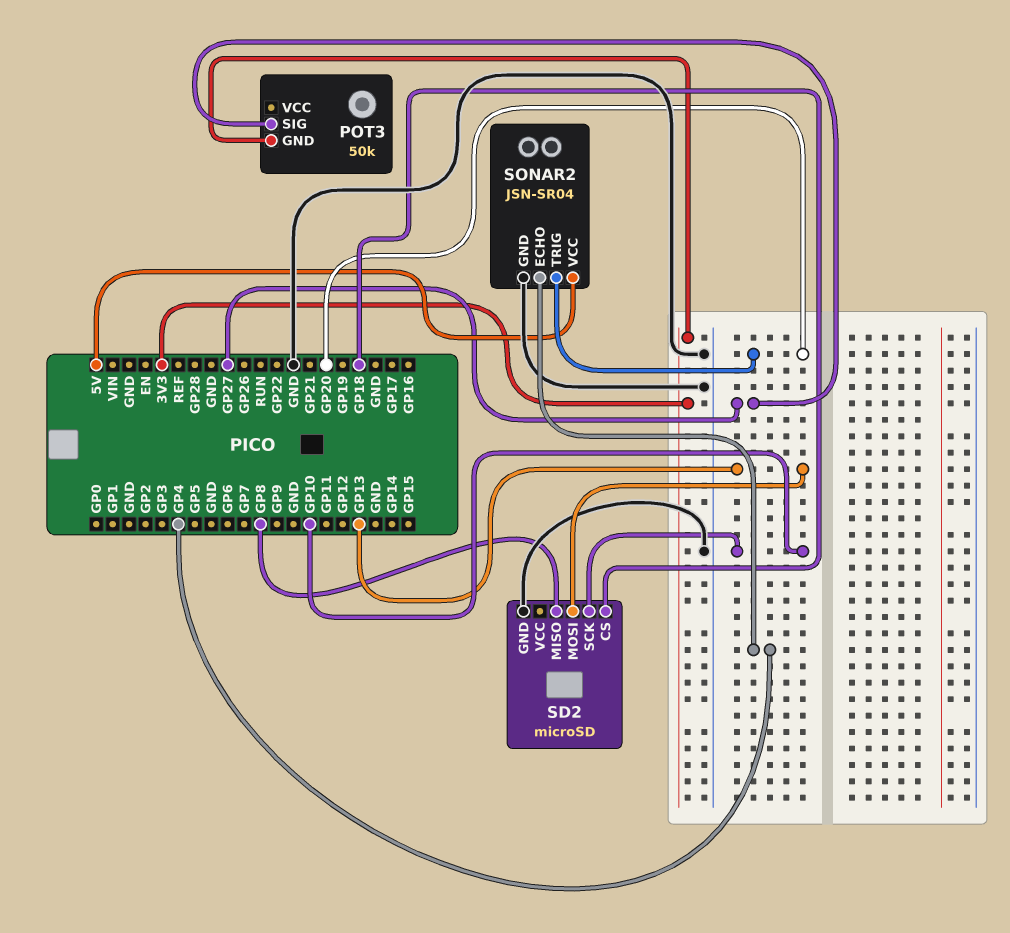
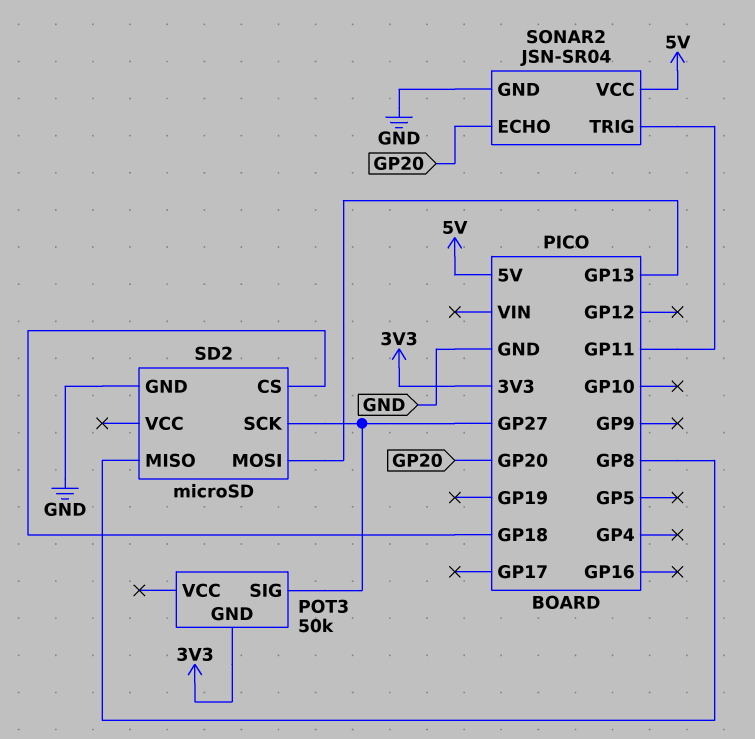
SD2 pin SCK: GP10 -> GP27
SONAR2 pin ECHO: GP4 -> GP20
SONAR2 pin TRIG: GP20 -> GP11

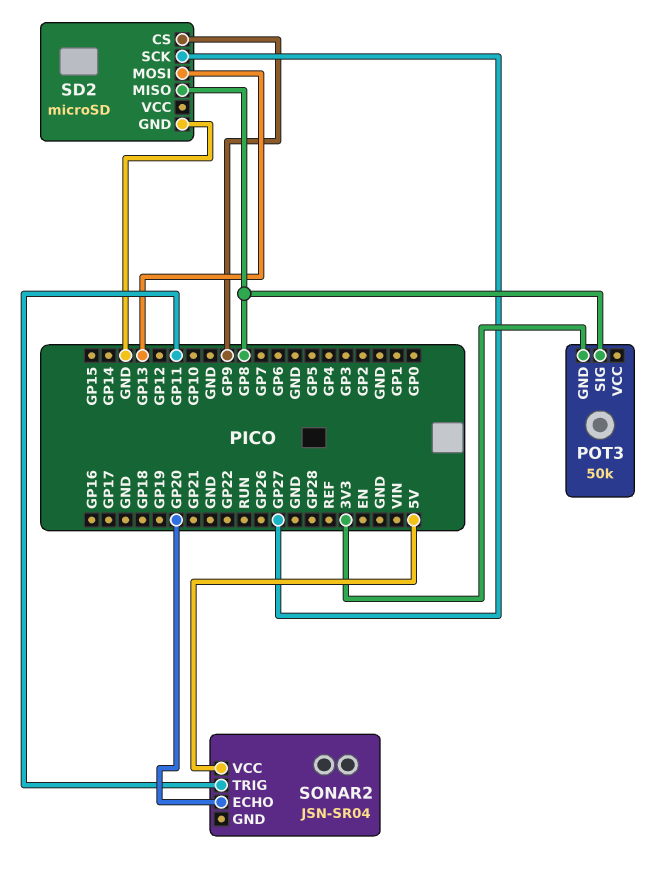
POT3 pin SIG: GP27 -> GP8
SD2 pin CS: GP18 -> GP9
SONAR2 pin GND: GND -> none

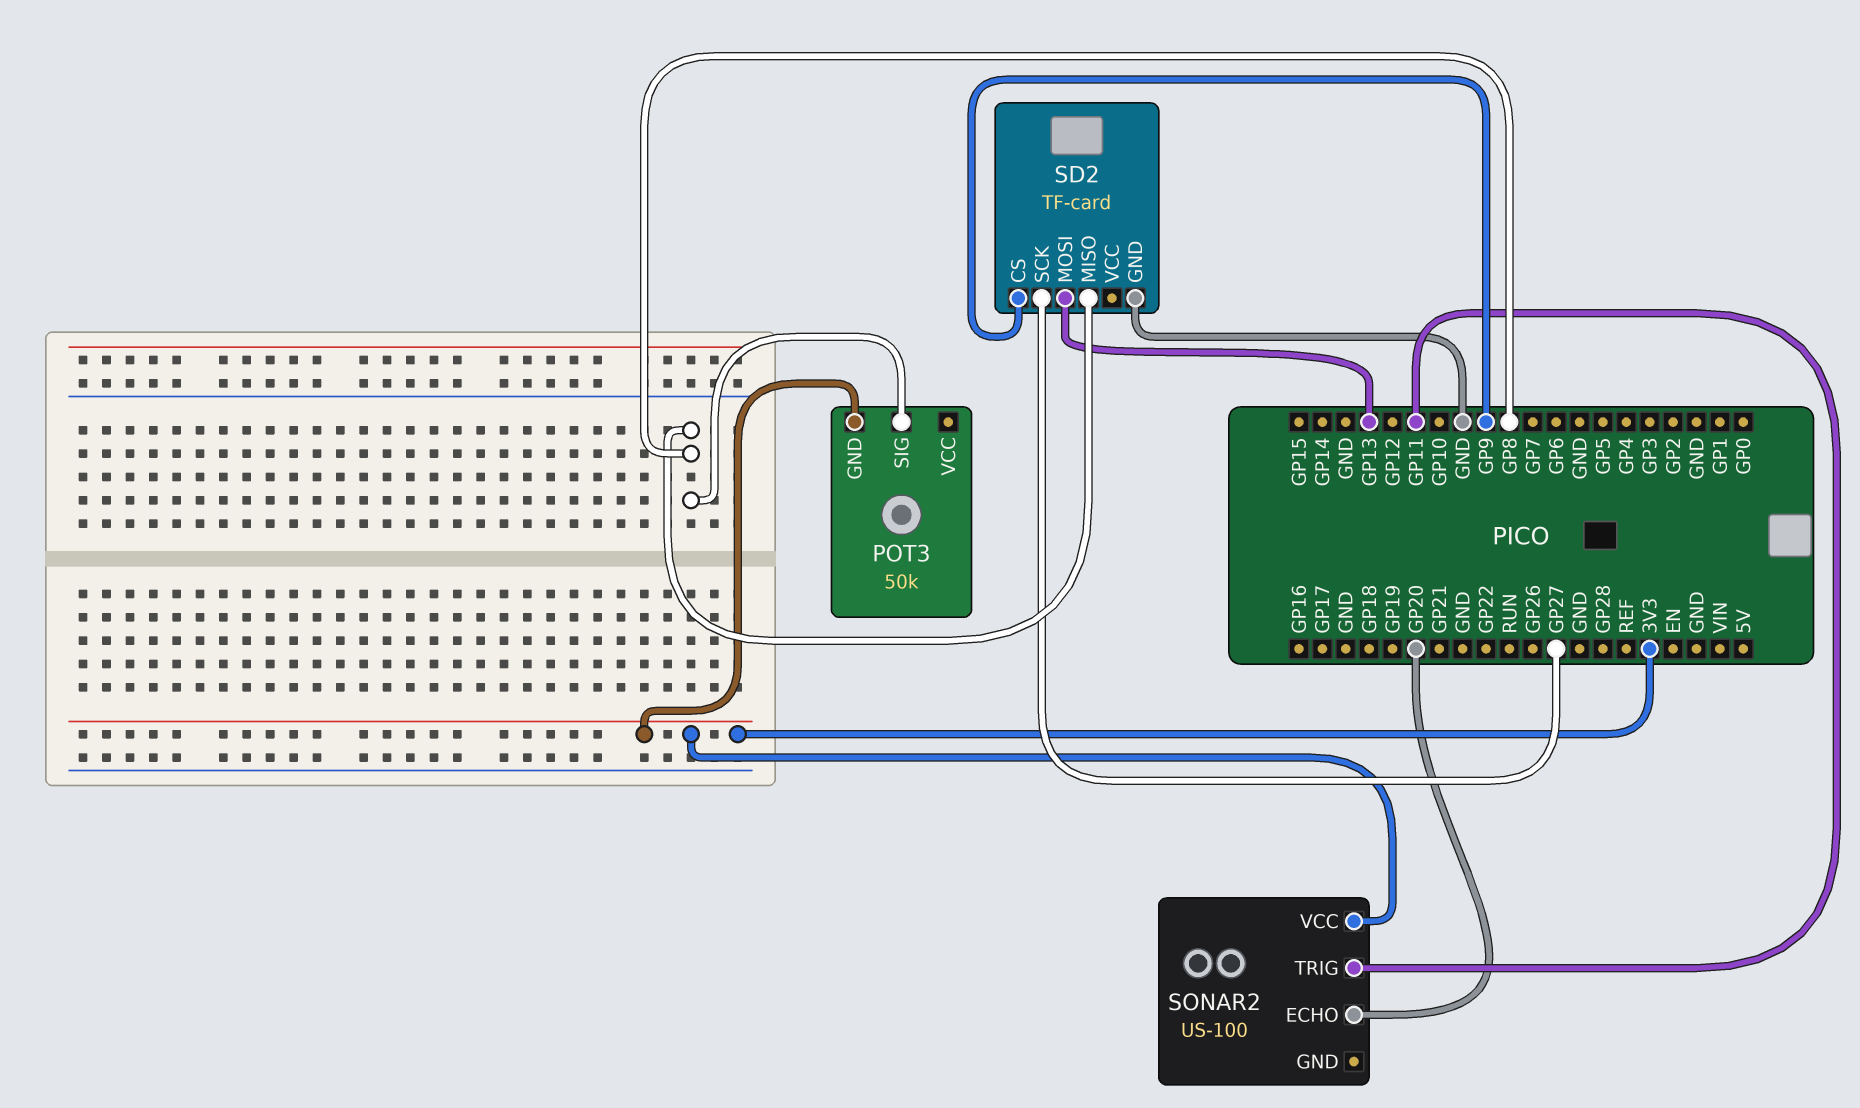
SD2: microSD -> TF-card
SONAR2: JSN-SR04 -> US-100
SONAR2 pin VCC: 5V -> 3V3

